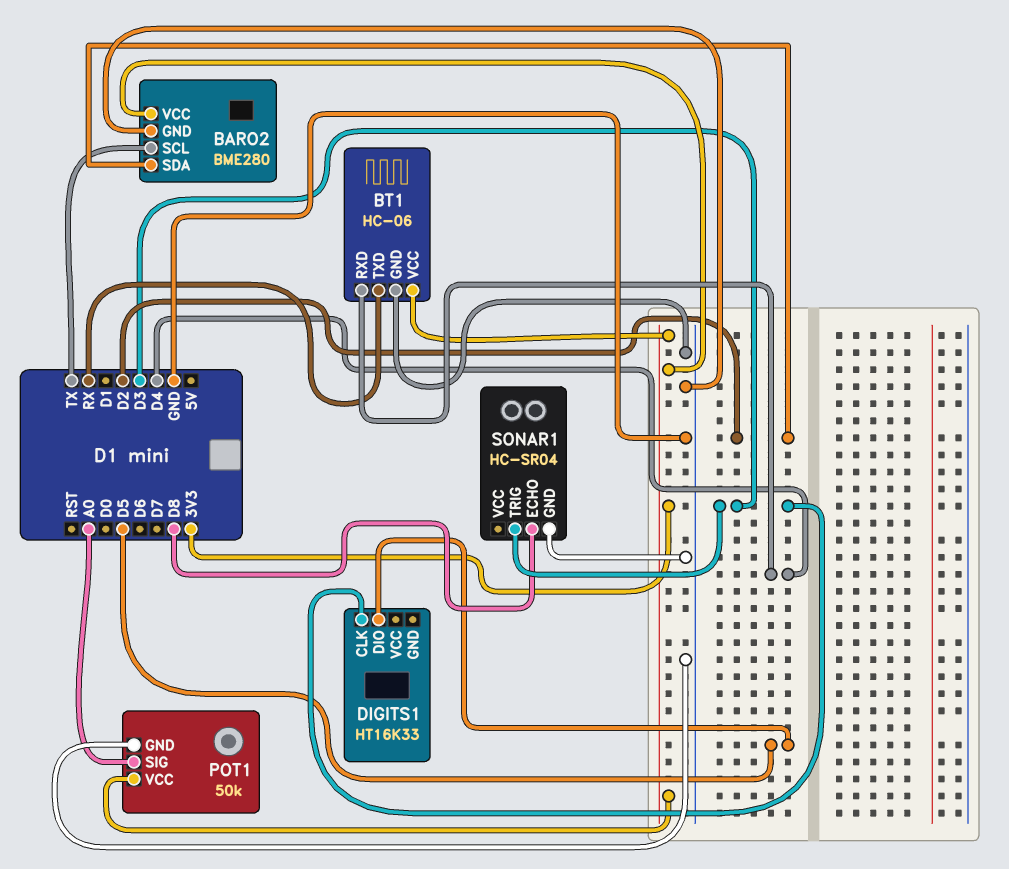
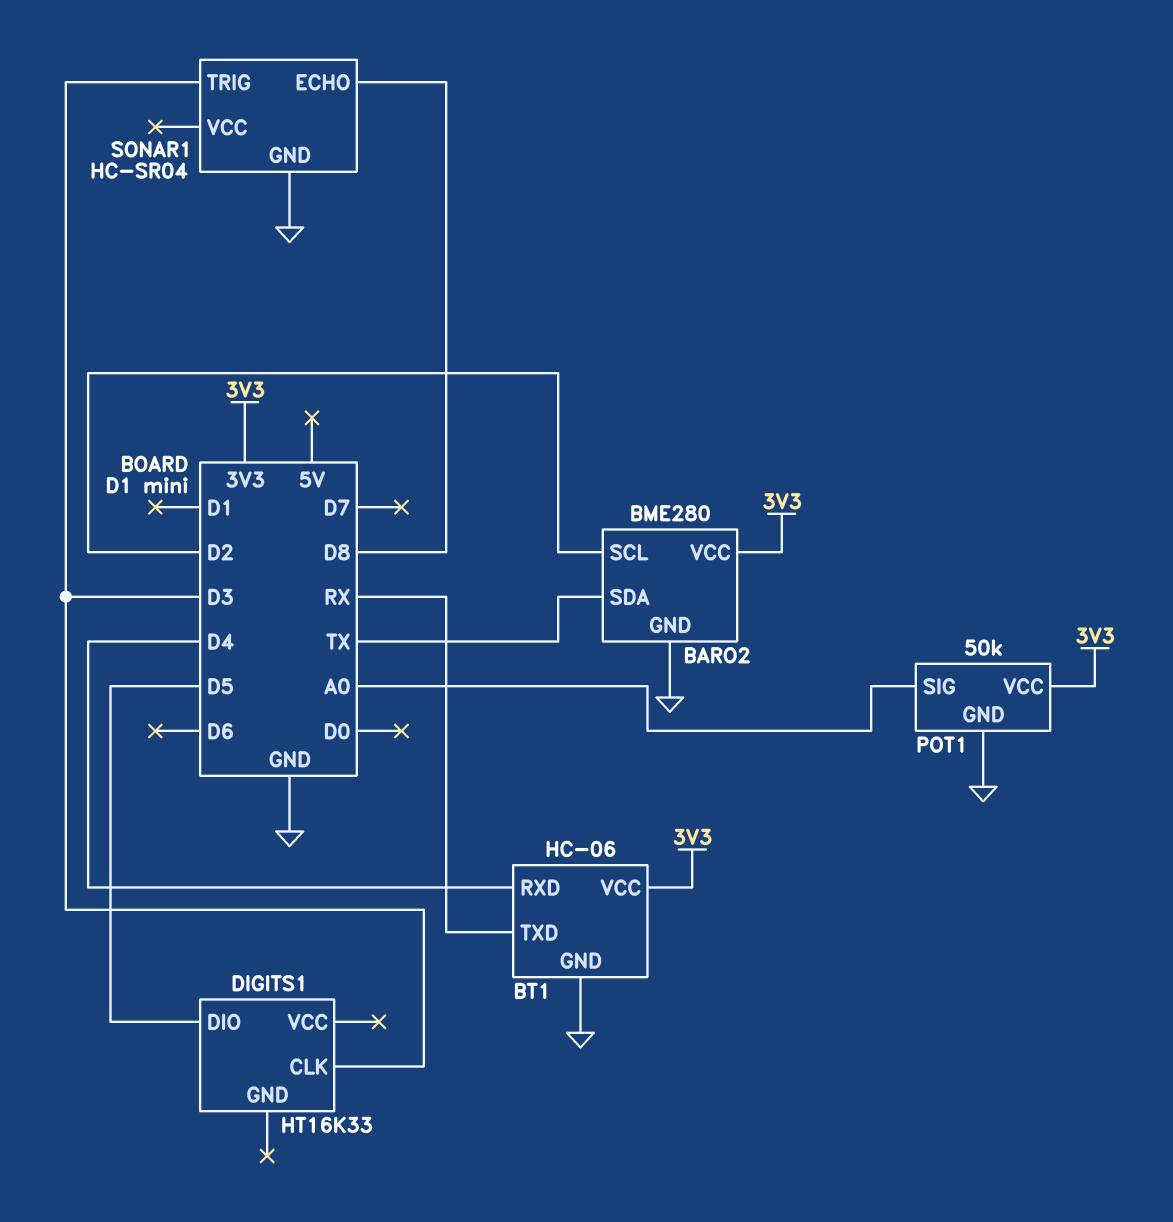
BARO2 pin SCL: TX -> D2
BARO2 pin SDA: D2 -> TX

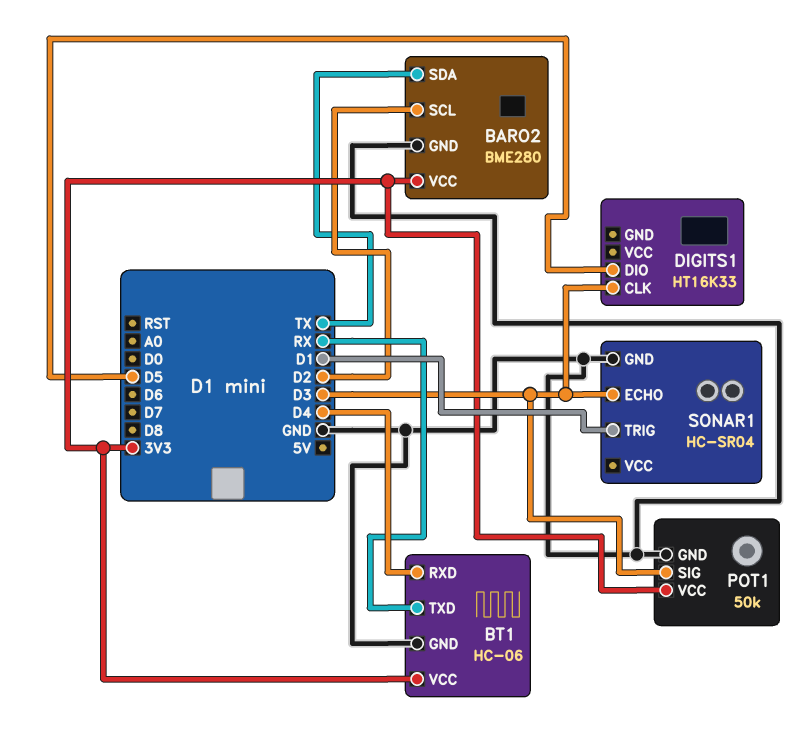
POT1 pin SIG: A0 -> D3
SONAR1 pin ECHO: D8 -> D3
SONAR1 pin TRIG: D3 -> D1

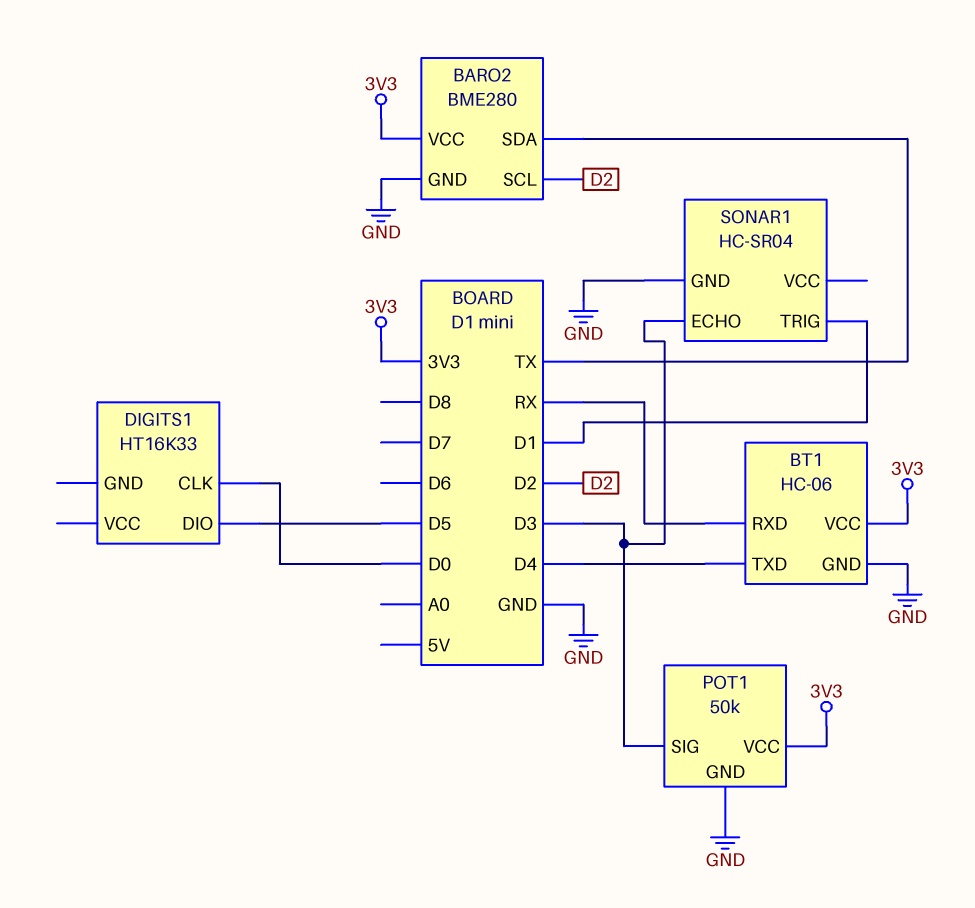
BT1 pin RXD: D4 -> RX
BT1 pin TXD: RX -> D4
DIGITS1 pin CLK: D3 -> D0

